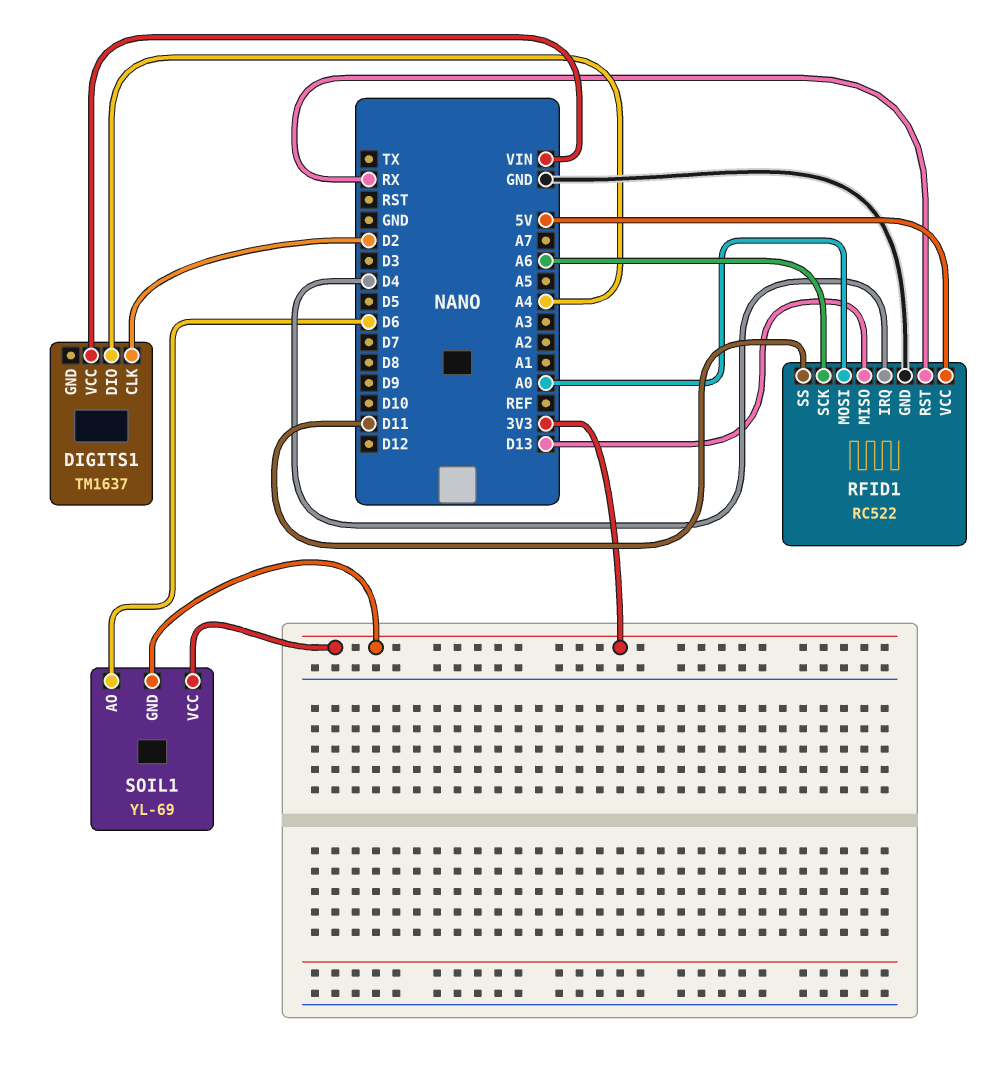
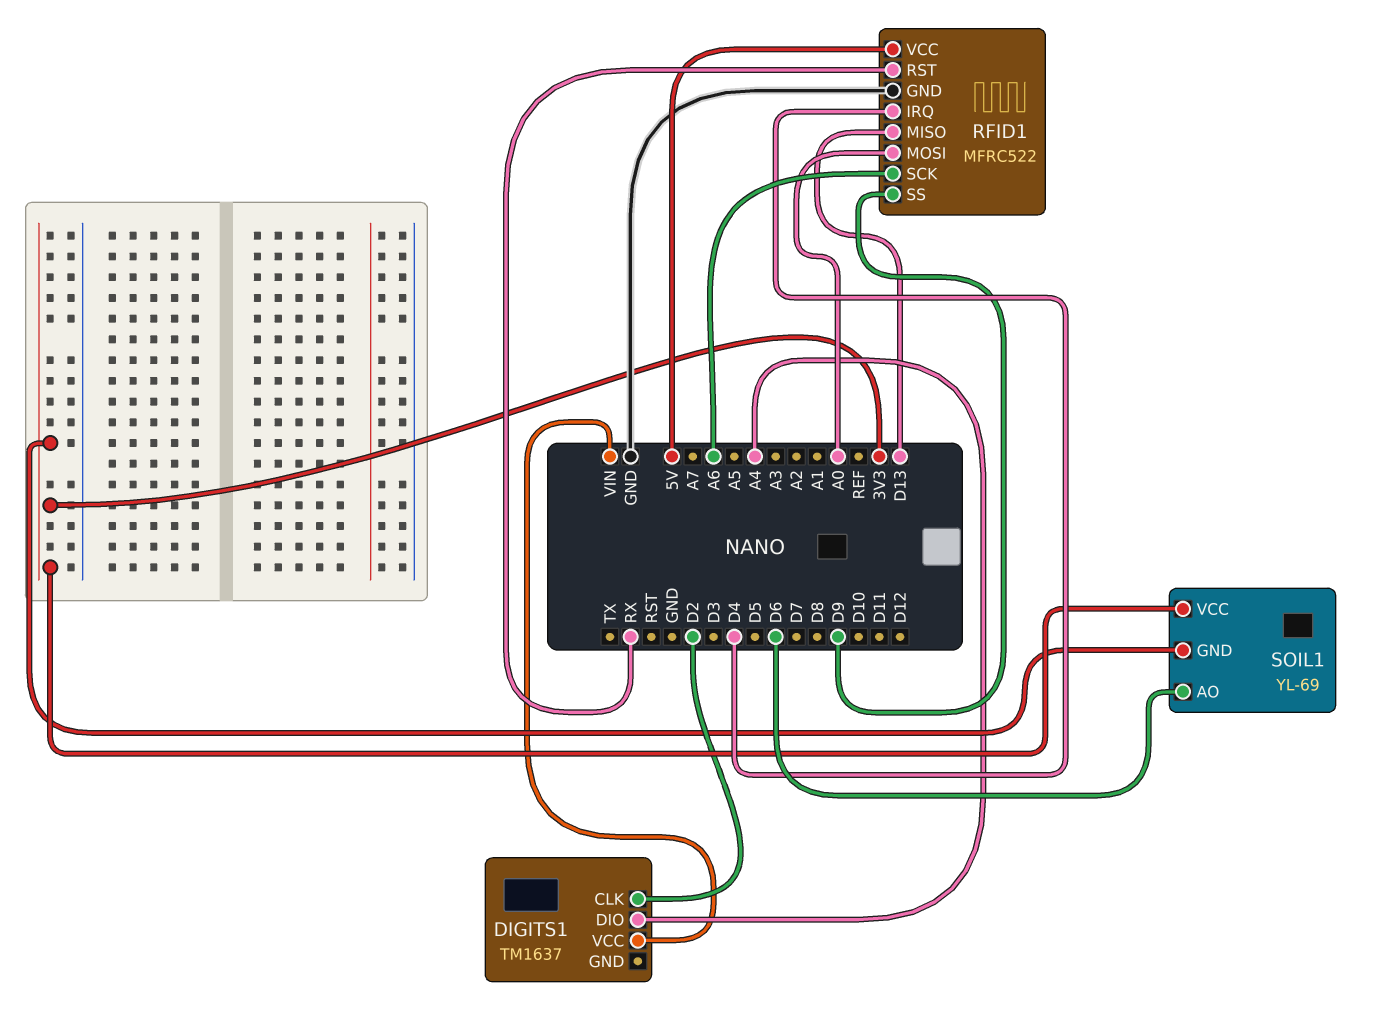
RFID1: RC522 -> MFRC522
RFID1 pin SS: D11 -> D9

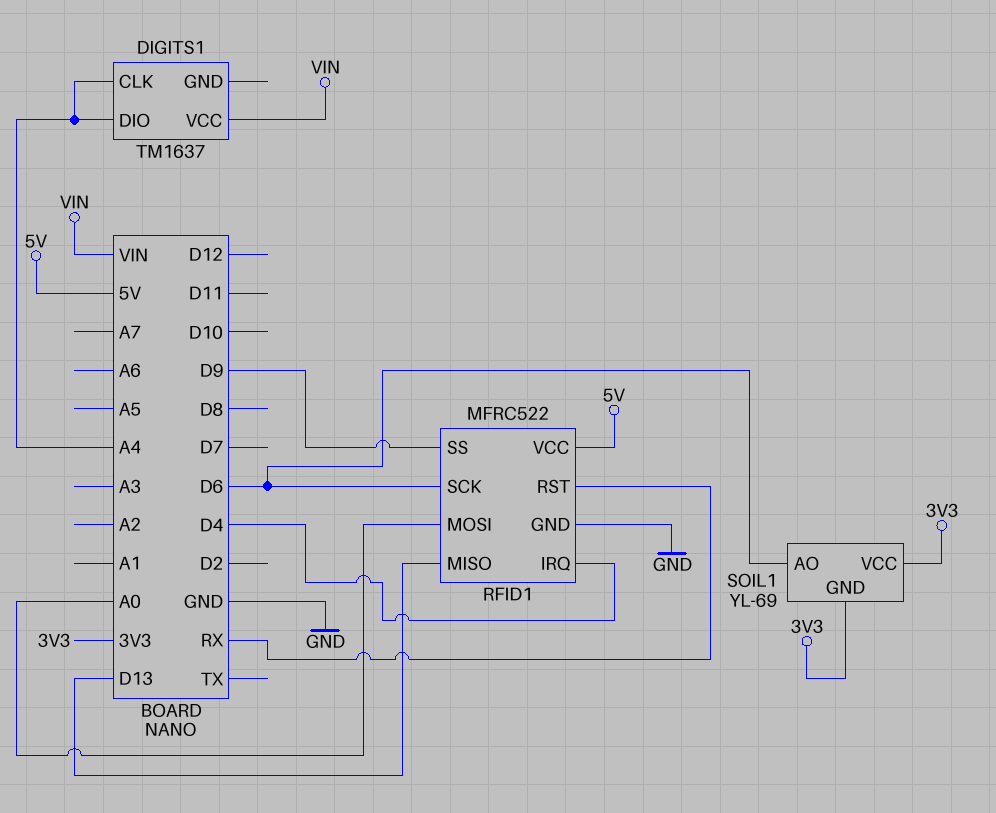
DIGITS1 pin CLK: D2 -> A4
RFID1 pin SCK: A6 -> D6

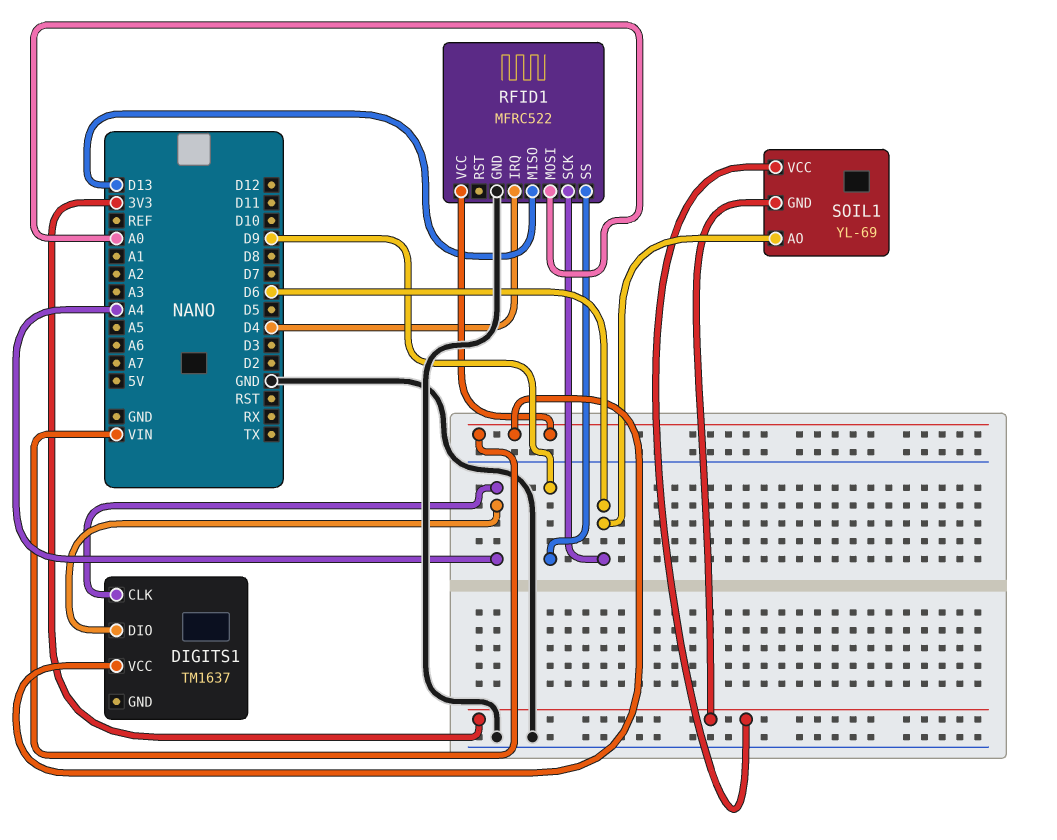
RFID1 pin RST: RX -> none
RFID1 pin VCC: 5V -> VIN

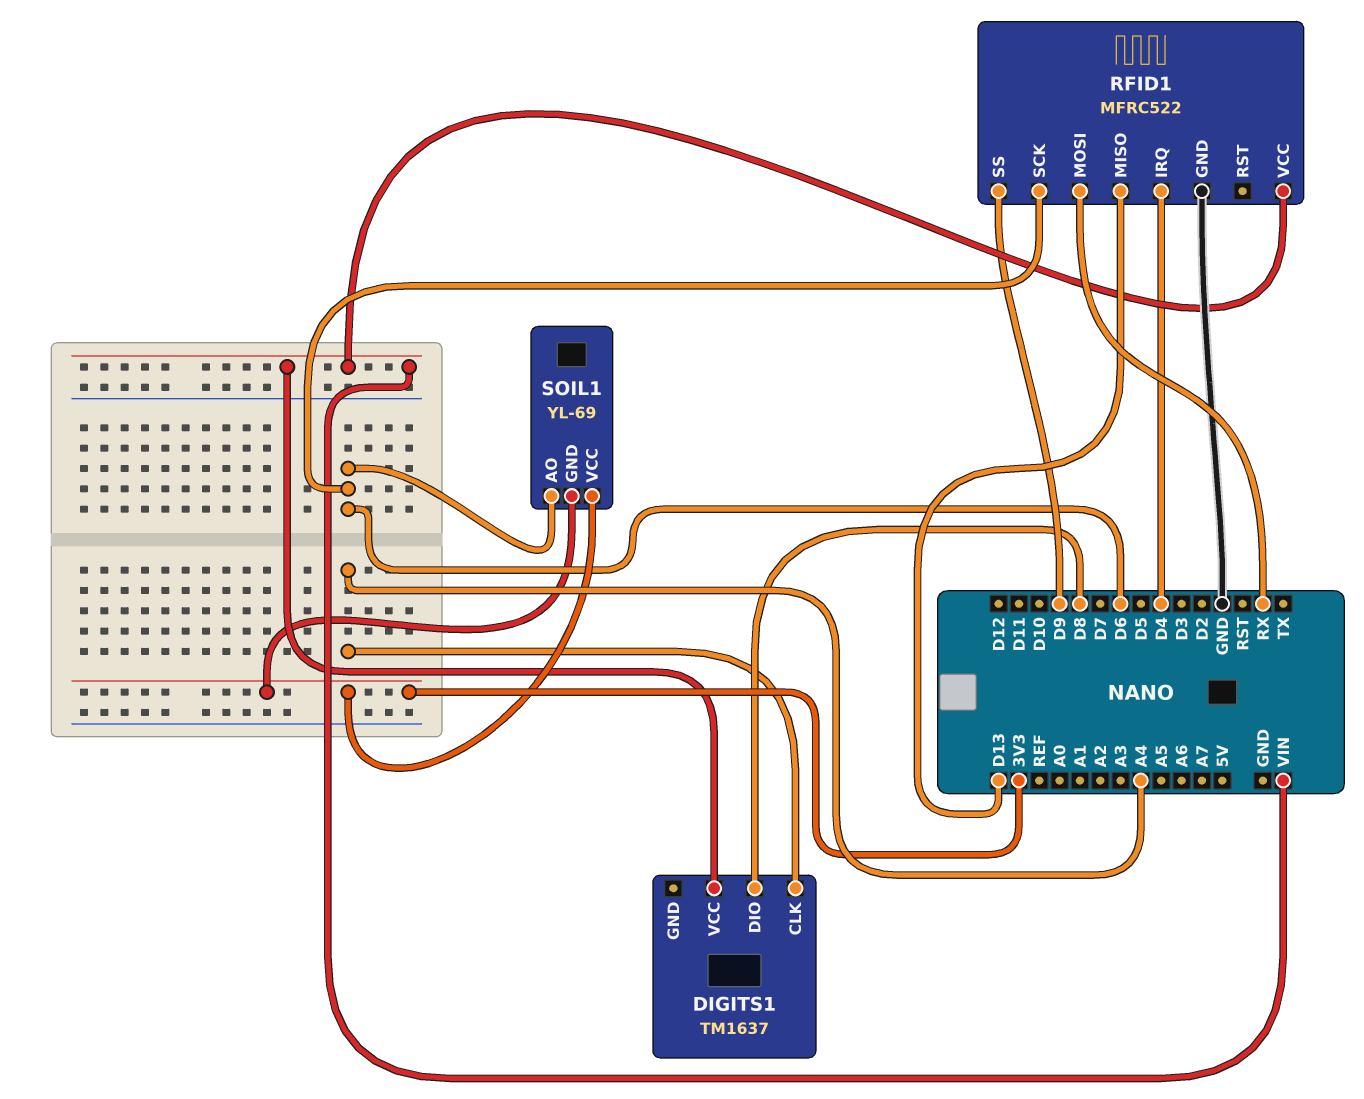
DIGITS1 pin DIO: A4 -> D8
RFID1 pin MOSI: A0 -> RX

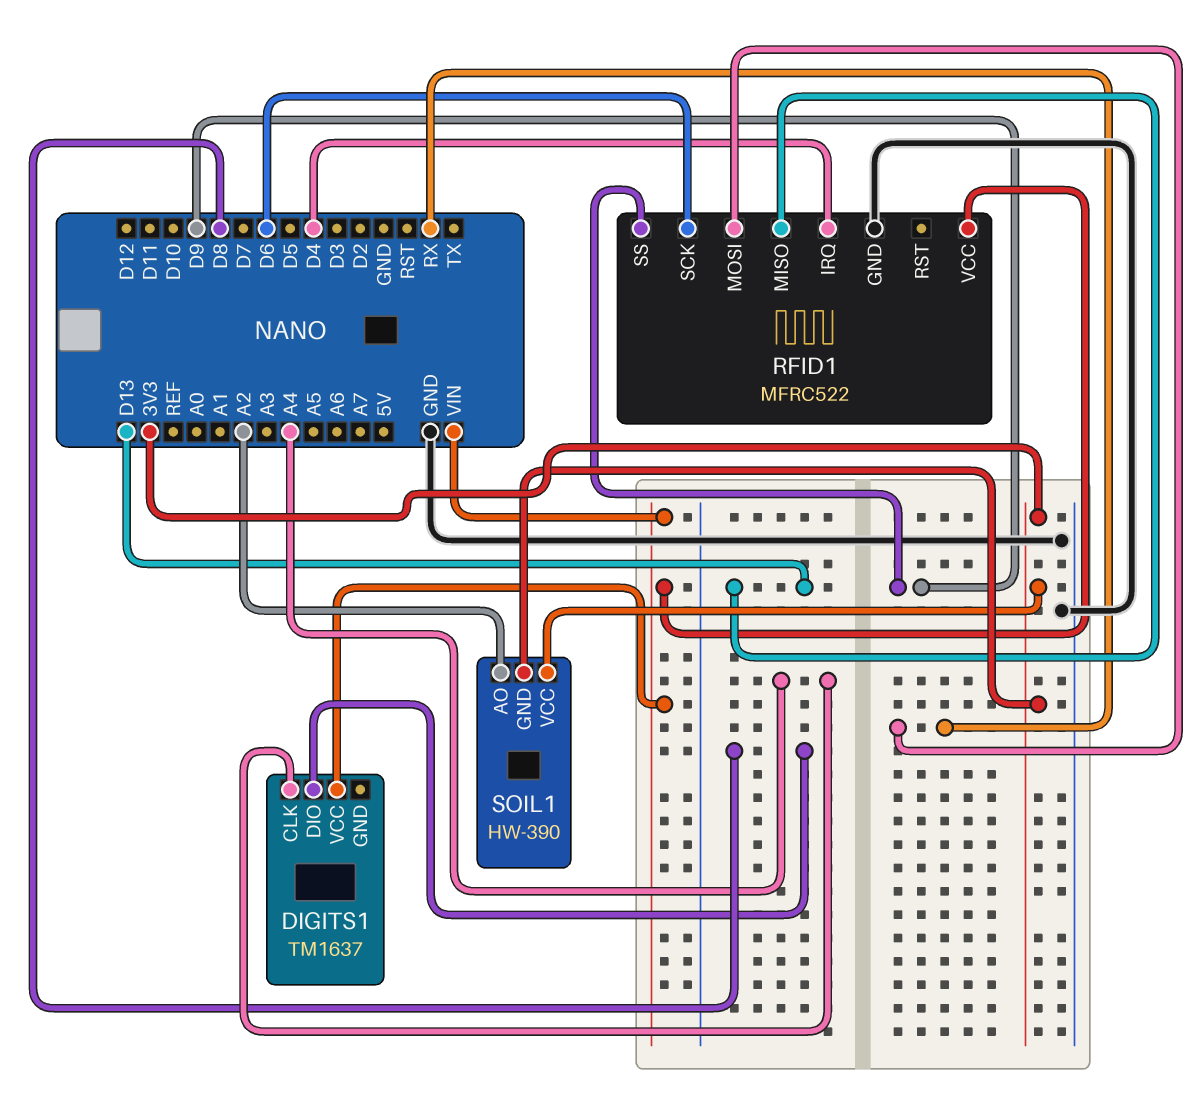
SOIL1: YL-69 -> HW-390
SOIL1 pin AO: D6 -> A2

